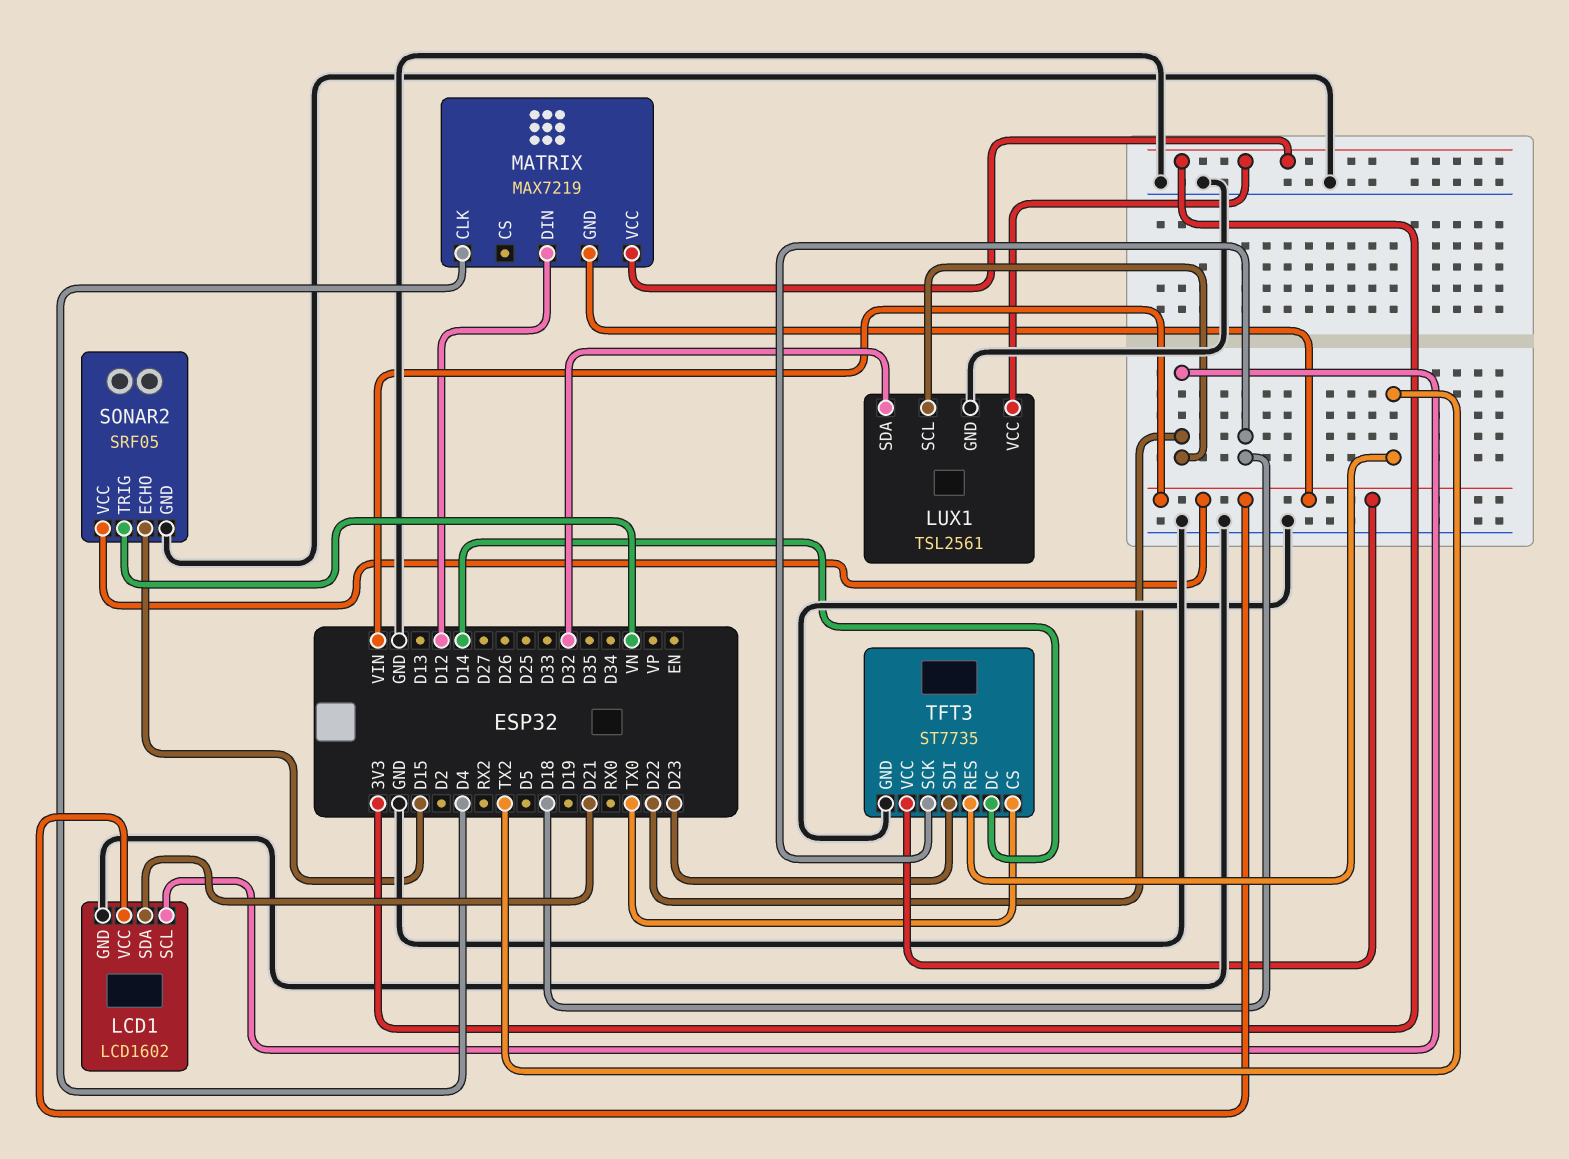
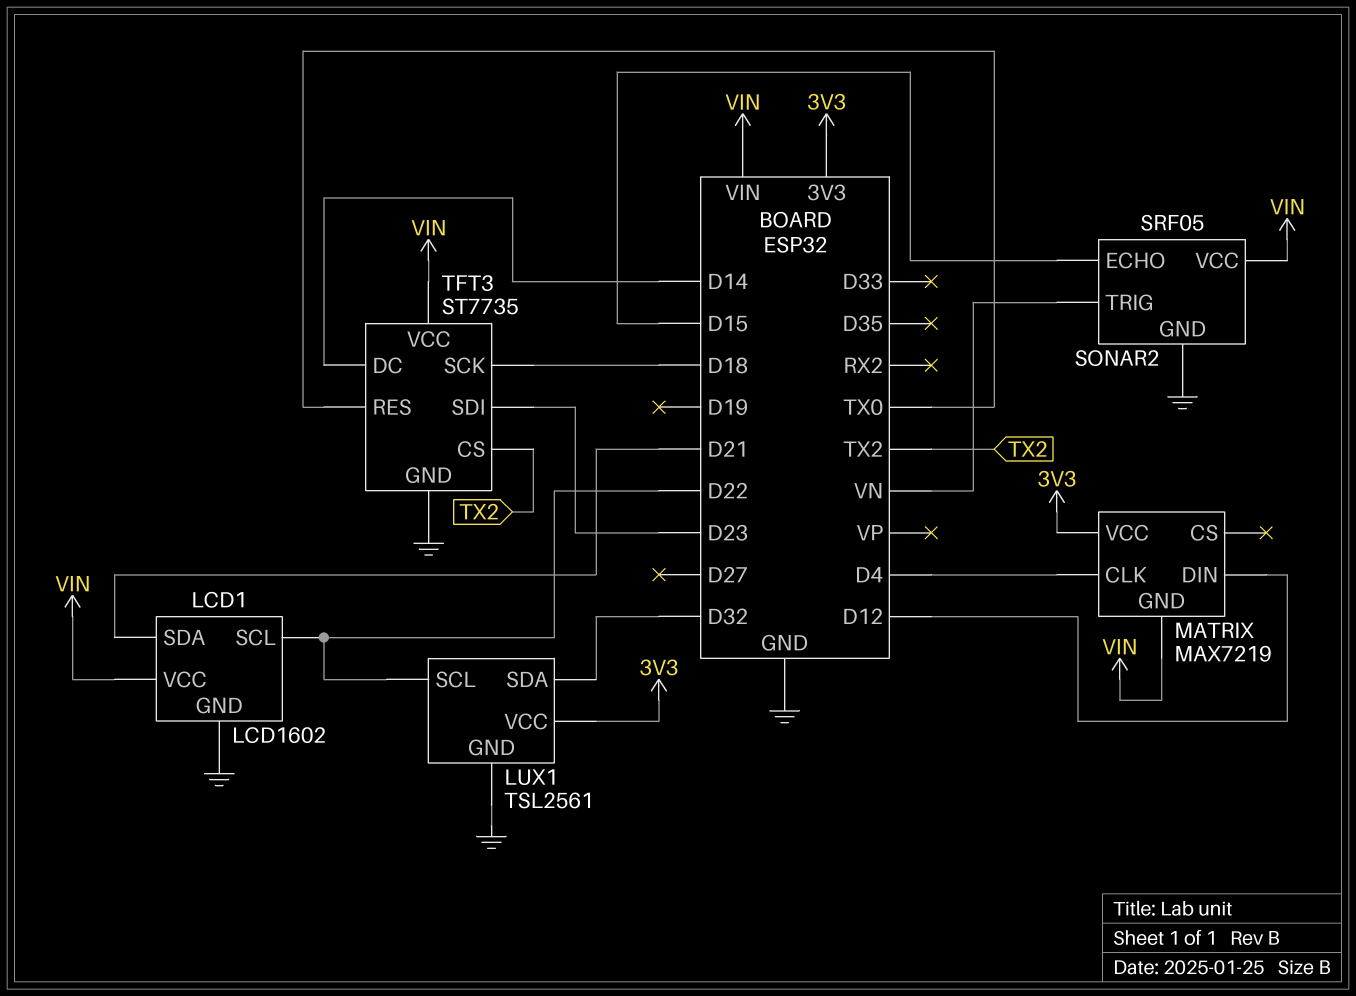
TFT3 pin CS: TX0 -> TX2
TFT3 pin RES: TX2 -> TX0

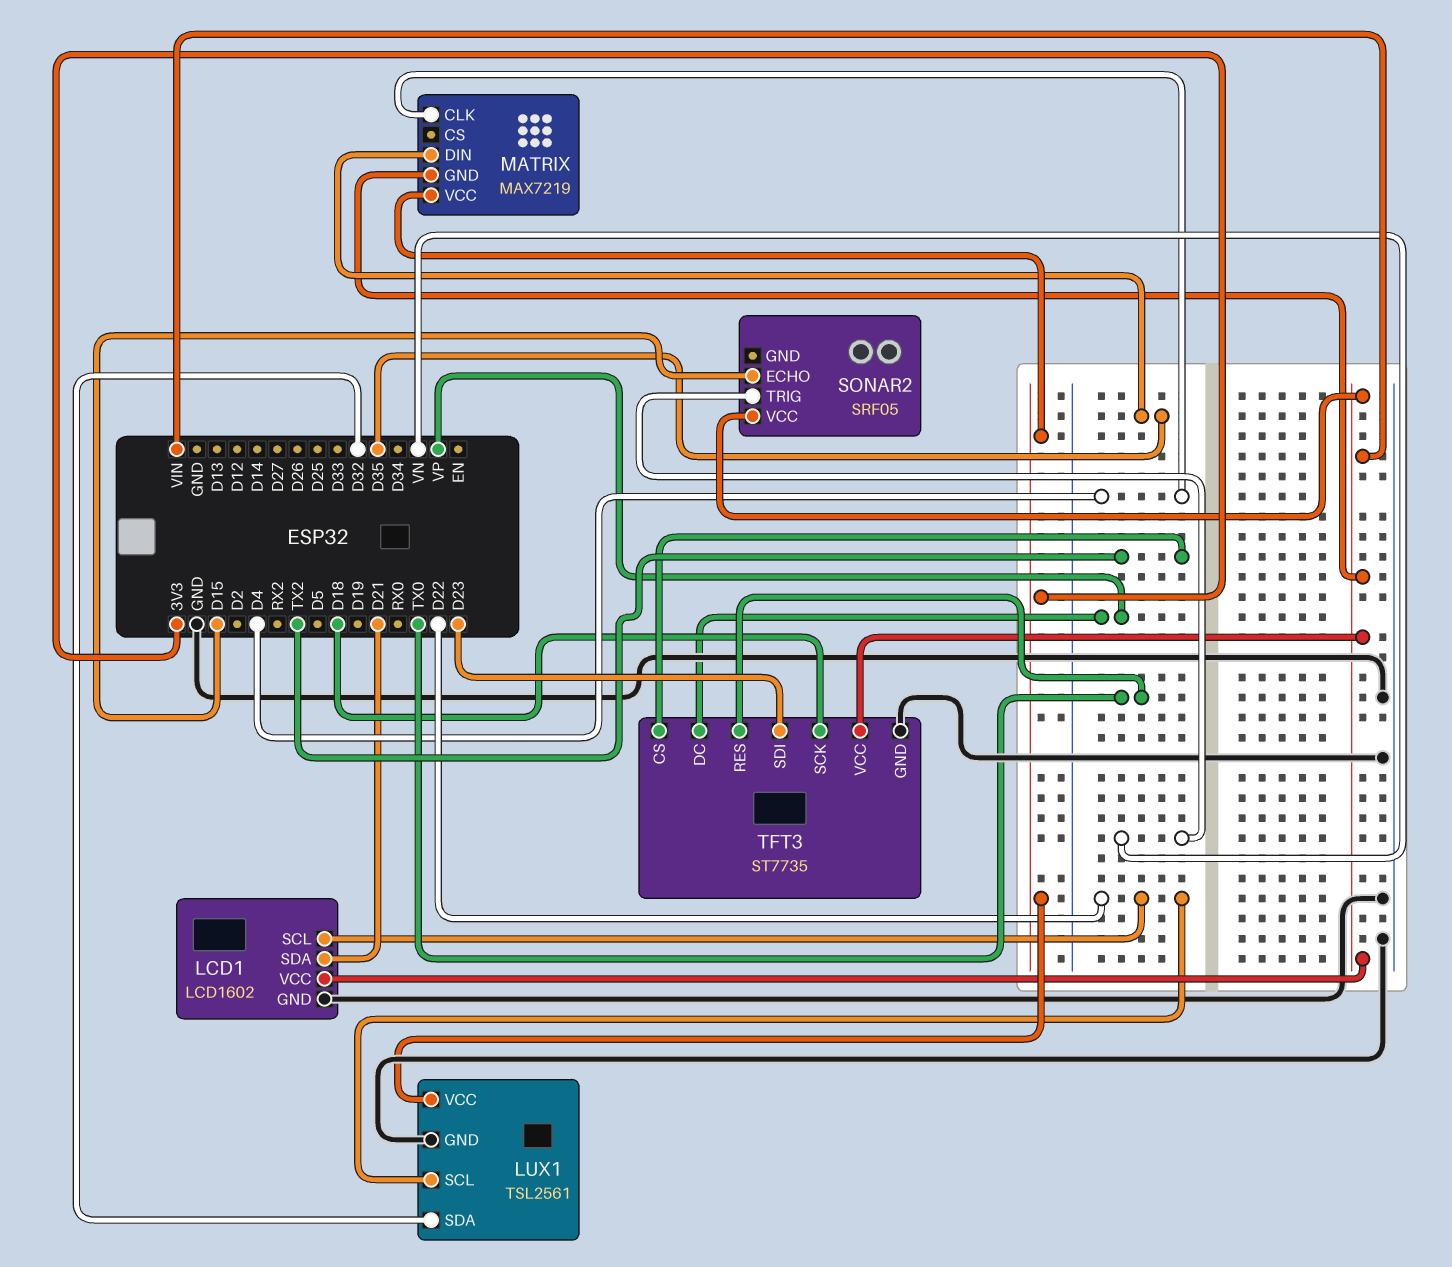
MATRIX pin DIN: D12 -> D35
SONAR2 pin GND: GND -> none
TFT3 pin DC: D14 -> VP

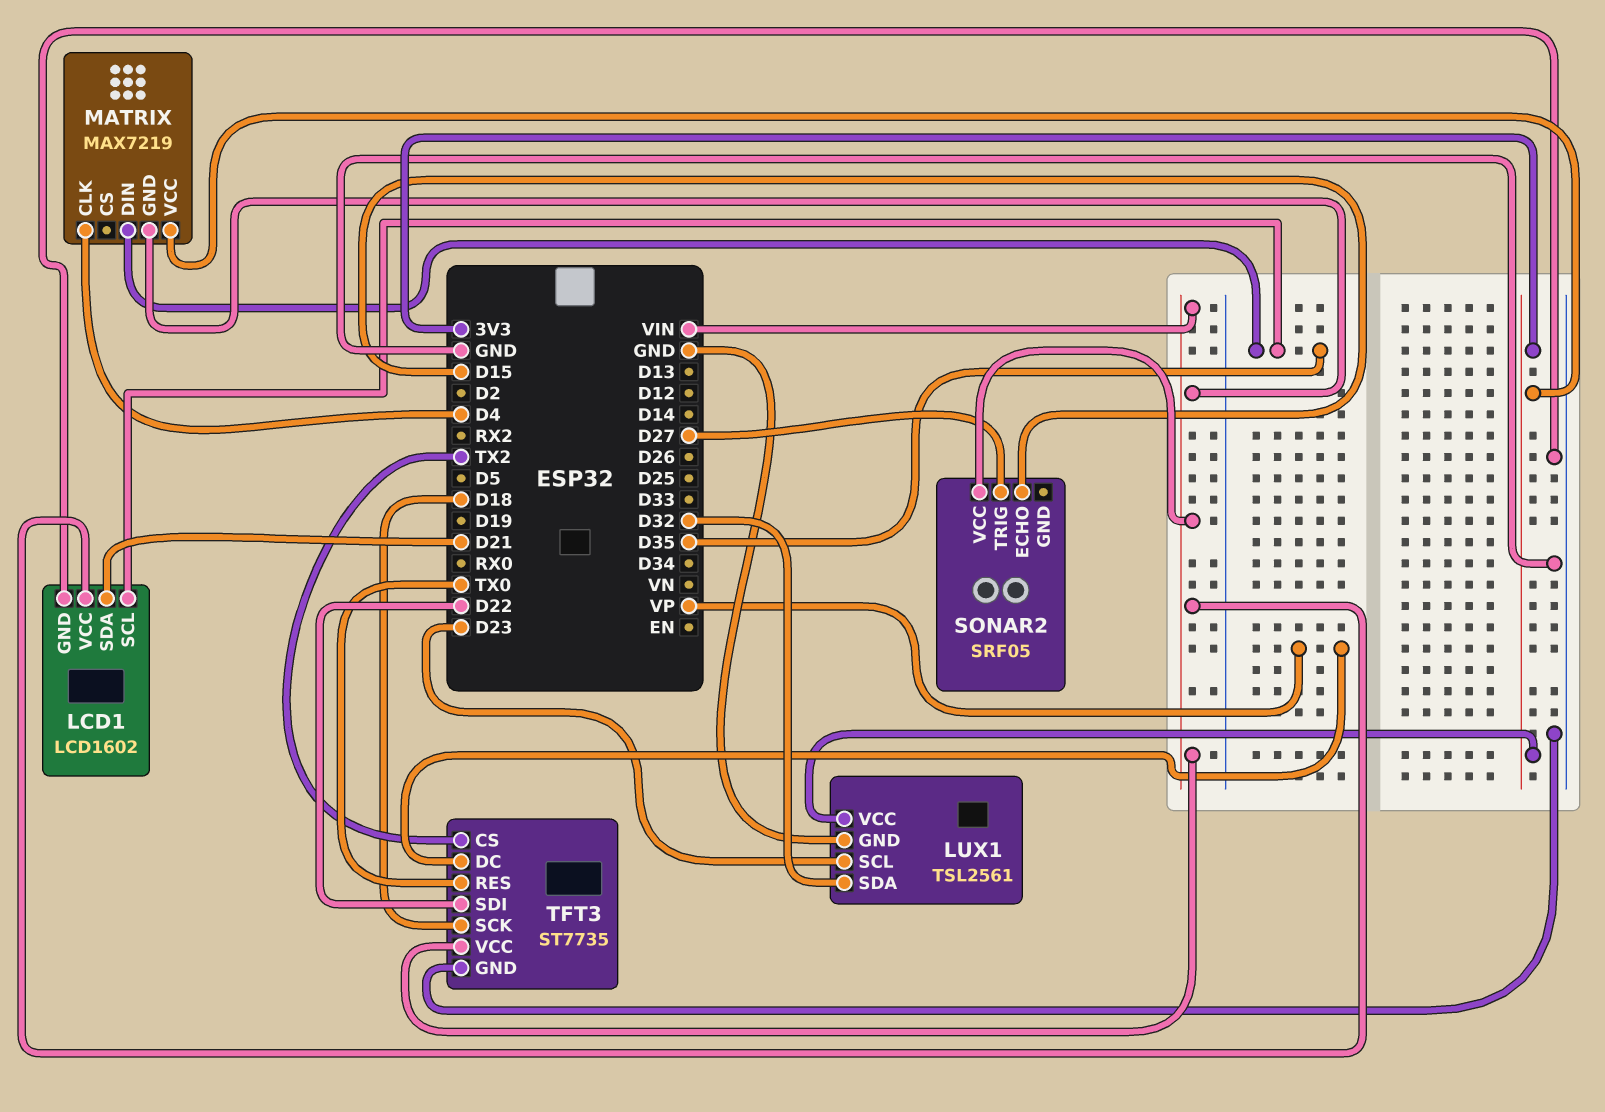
LCD1 pin SCL: D22 -> D35
LUX1 pin SCL: D22 -> D23
SONAR2 pin TRIG: VN -> D27
TFT3 pin SDI: D23 -> D22

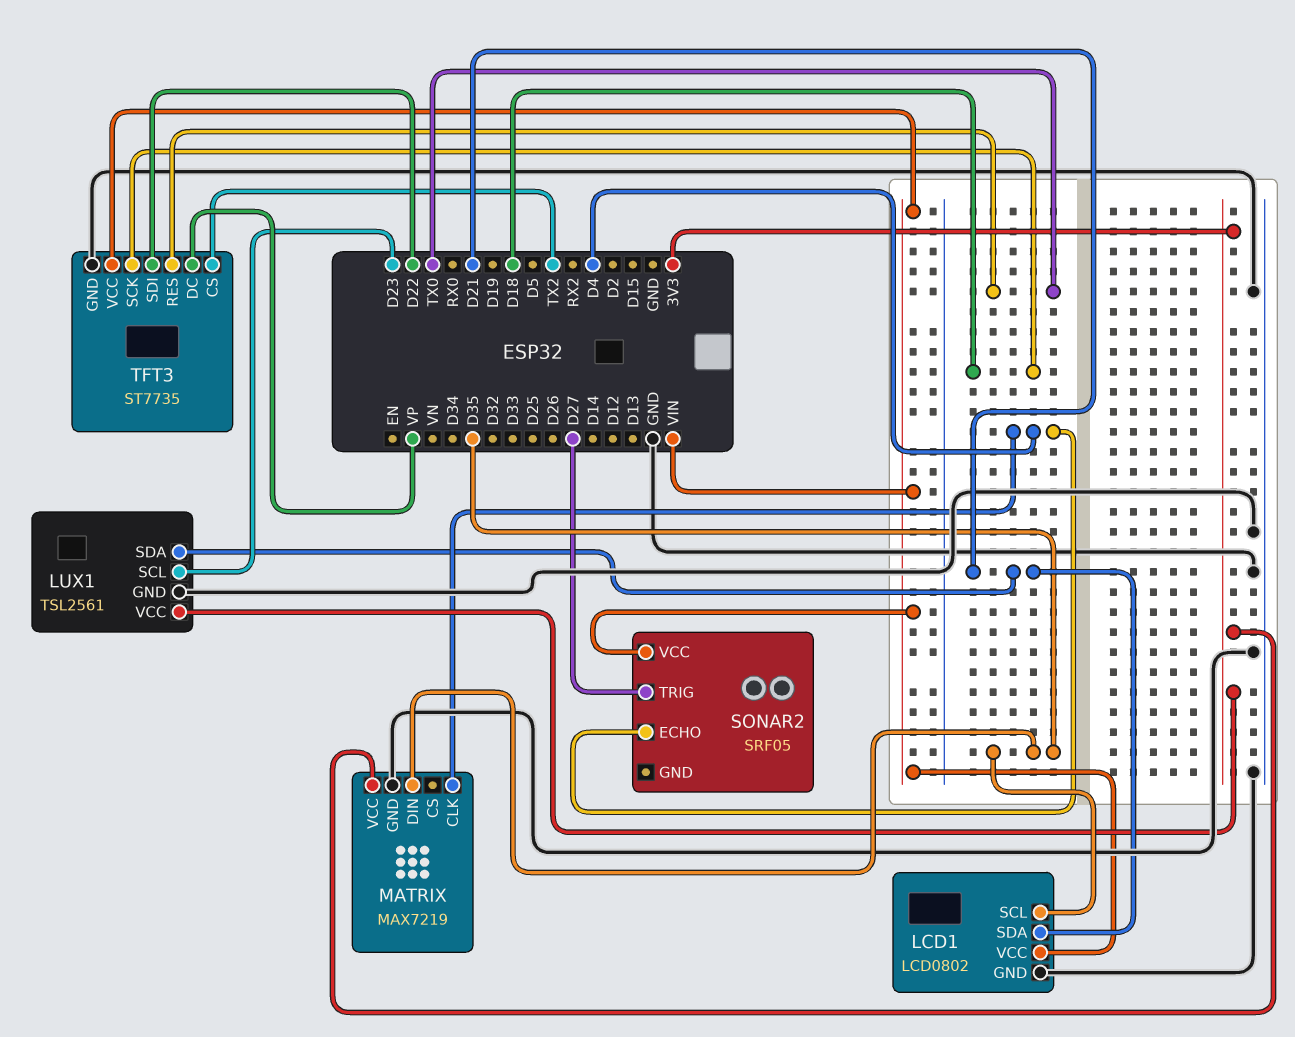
LCD1: LCD1602 -> LCD0802
LUX1 pin SDA: D32 -> D21
MATRIX pin GND: VIN -> GND
SONAR2 pin ECHO: D15 -> D4

